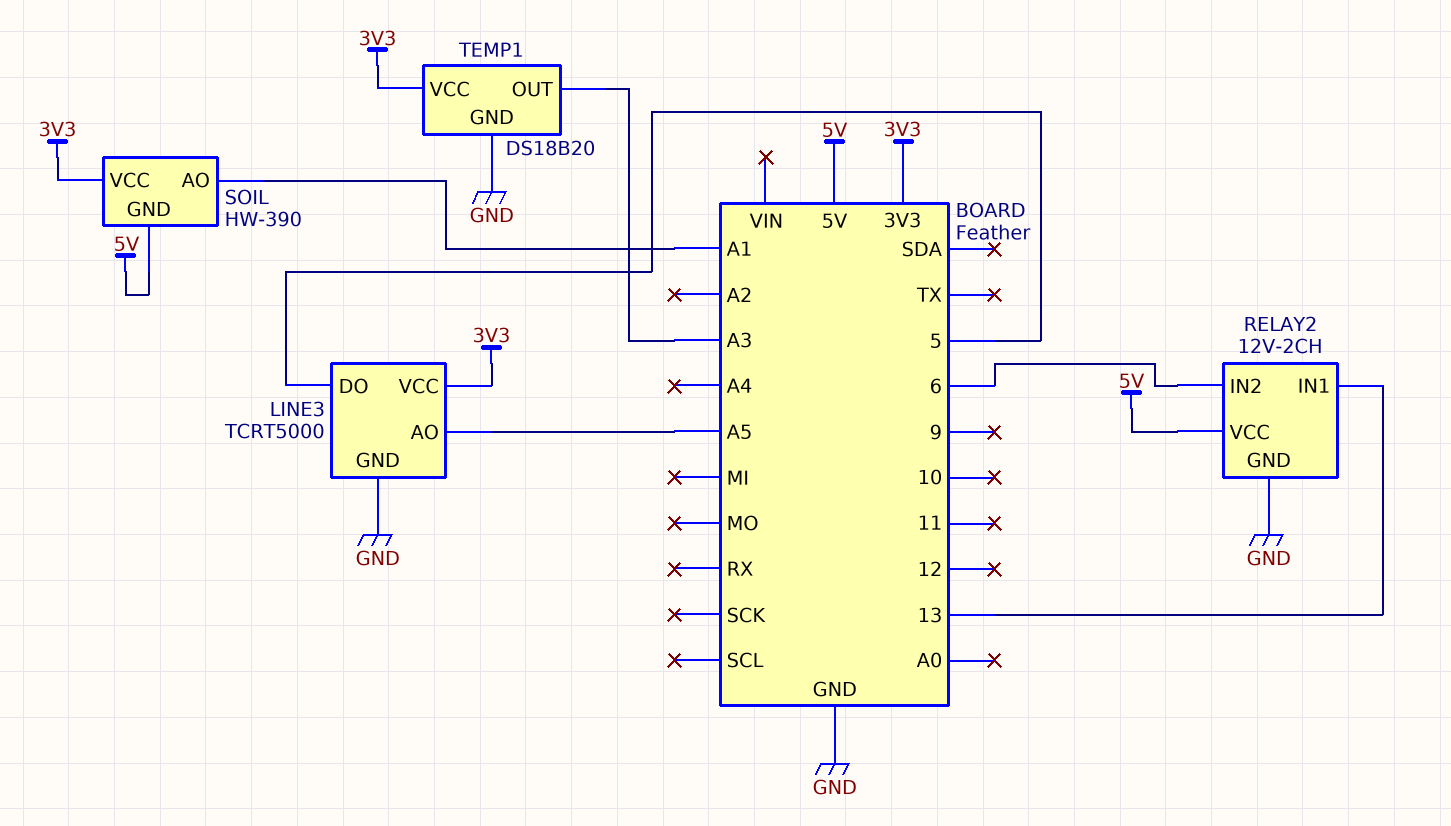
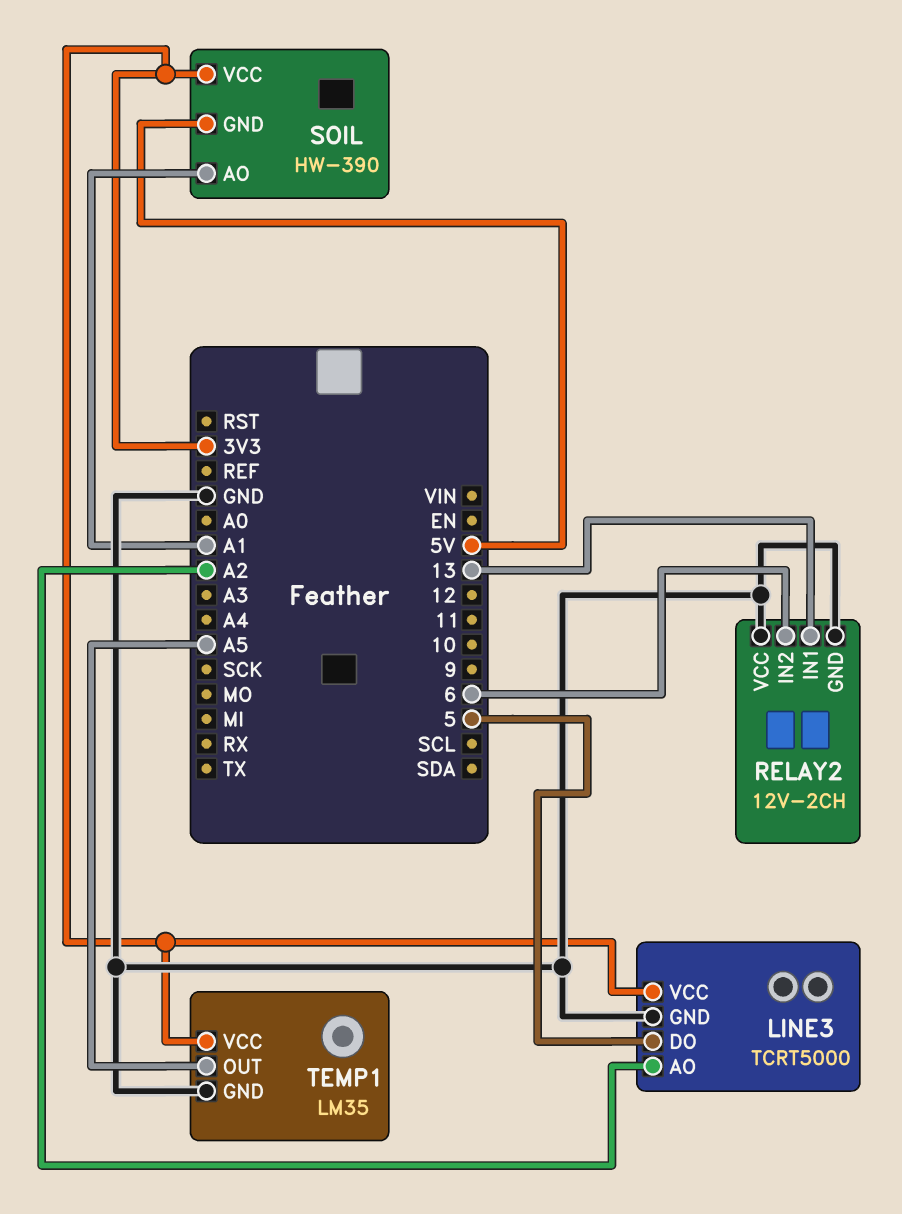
LINE3 pin AO: A5 -> A2
RELAY2 pin VCC: 5V -> GND
TEMP1: DS18B20 -> LM35
TEMP1 pin OUT: A3 -> A5

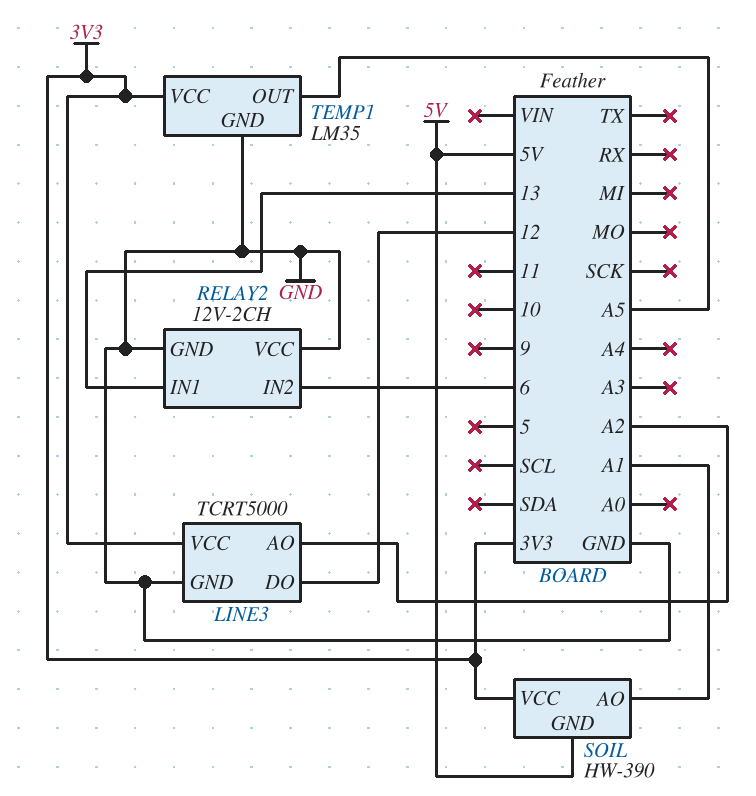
LINE3 pin DO: 5 -> 12

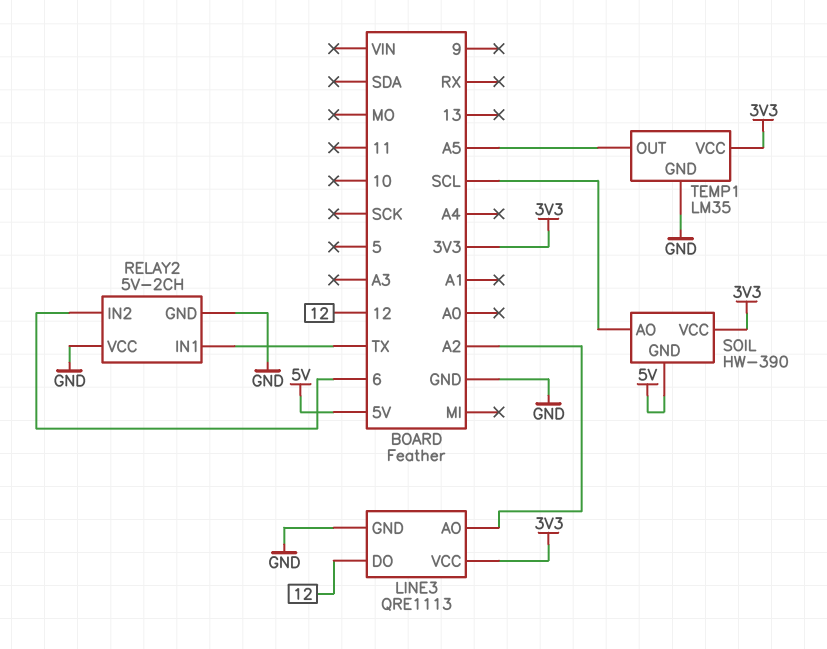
LINE3: TCRT5000 -> QRE1113
RELAY2: 12V-2CH -> 5V-2CH
RELAY2 pin IN1: 13 -> TX
SOIL pin AO: A1 -> SCL

